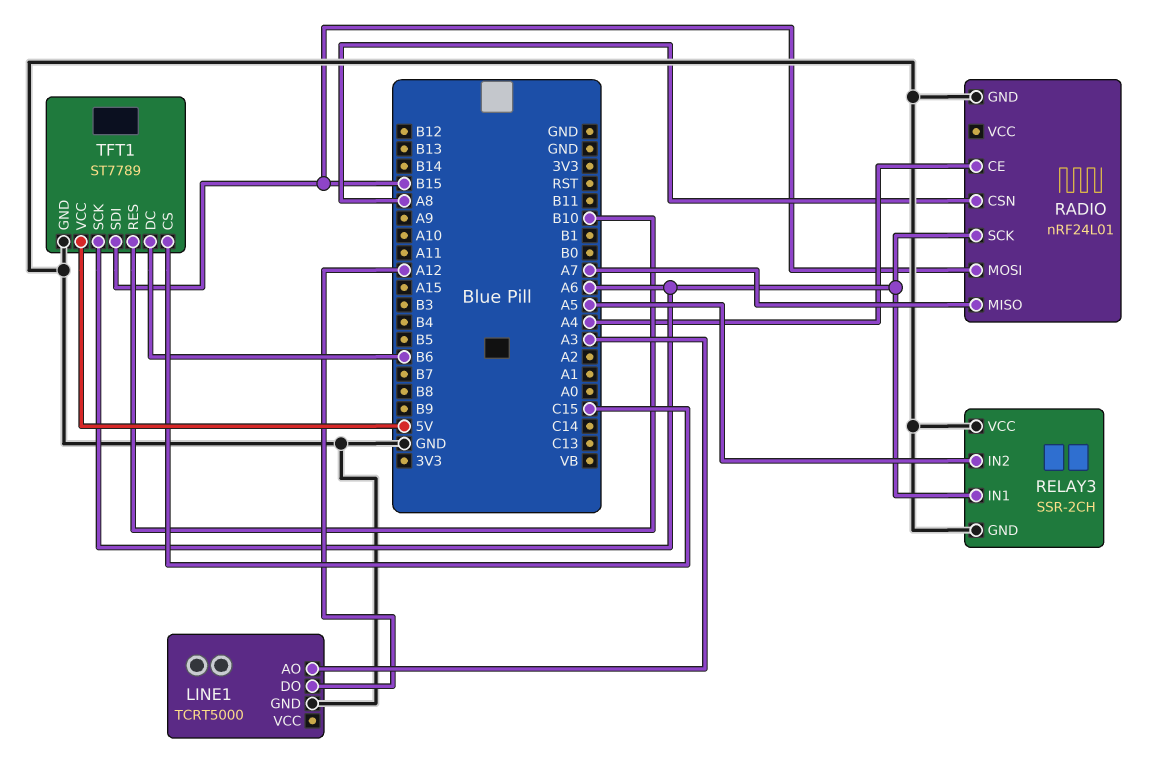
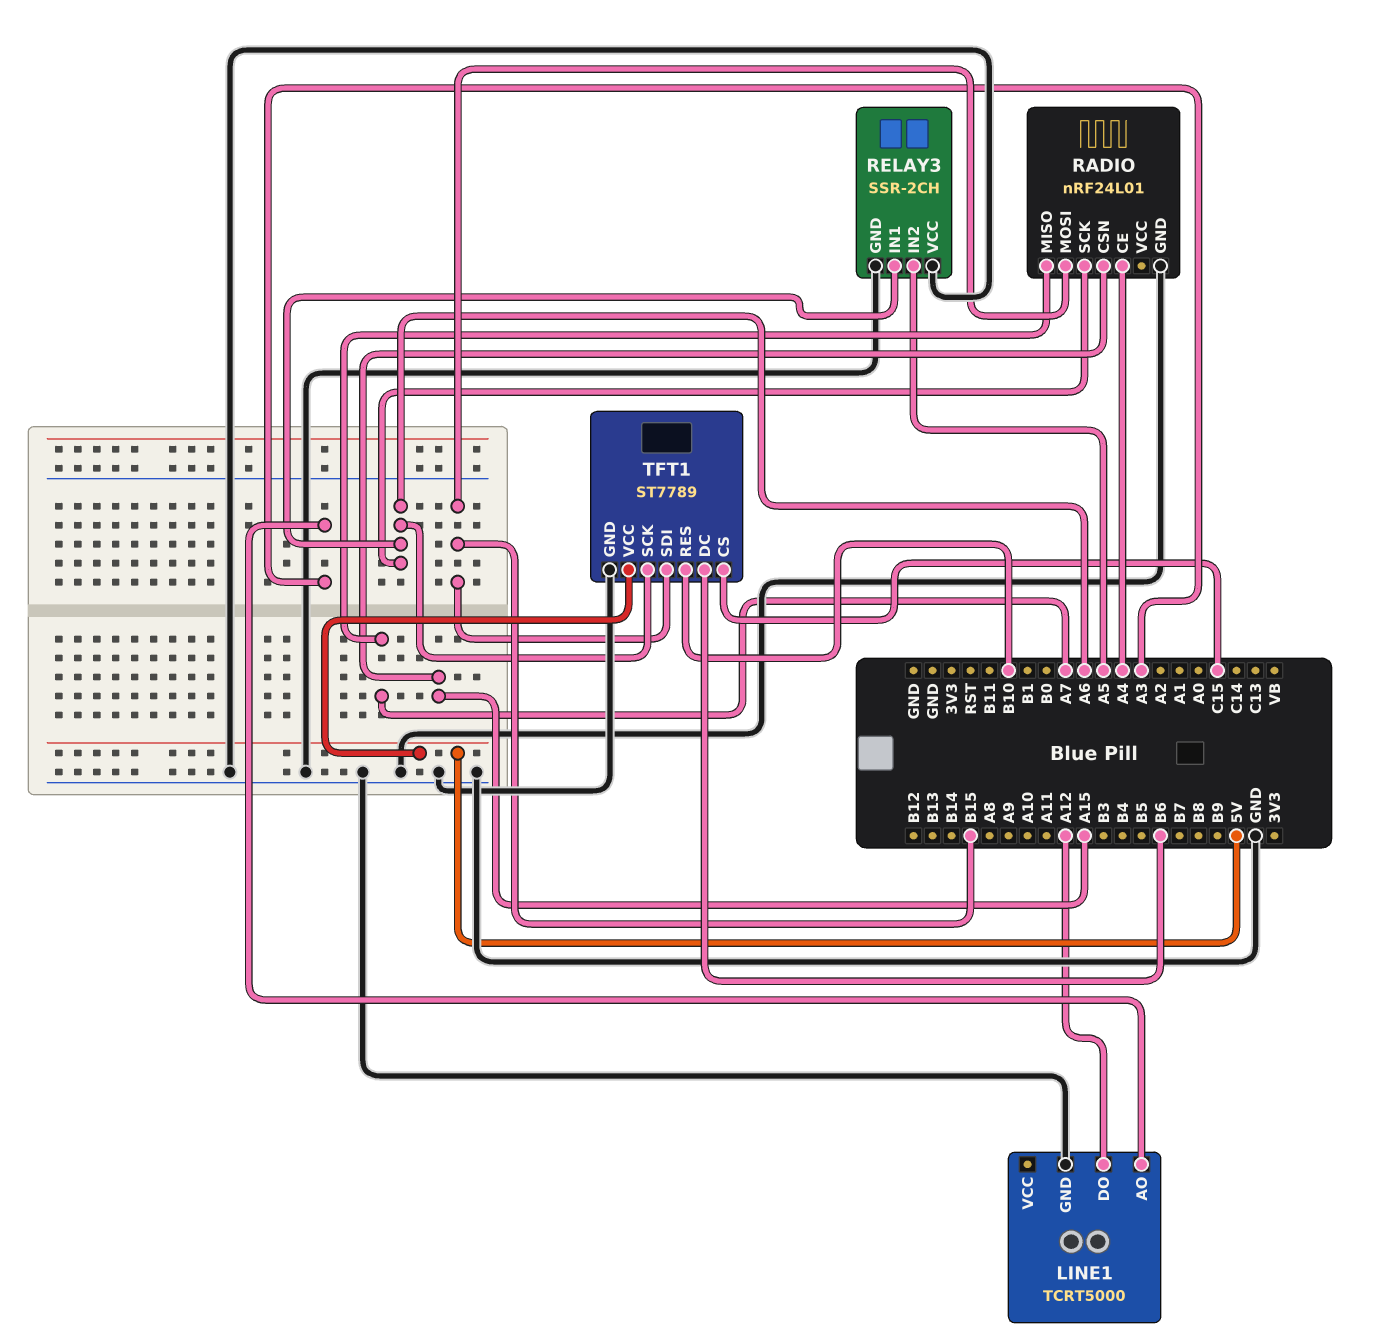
RADIO pin CSN: A8 -> A15

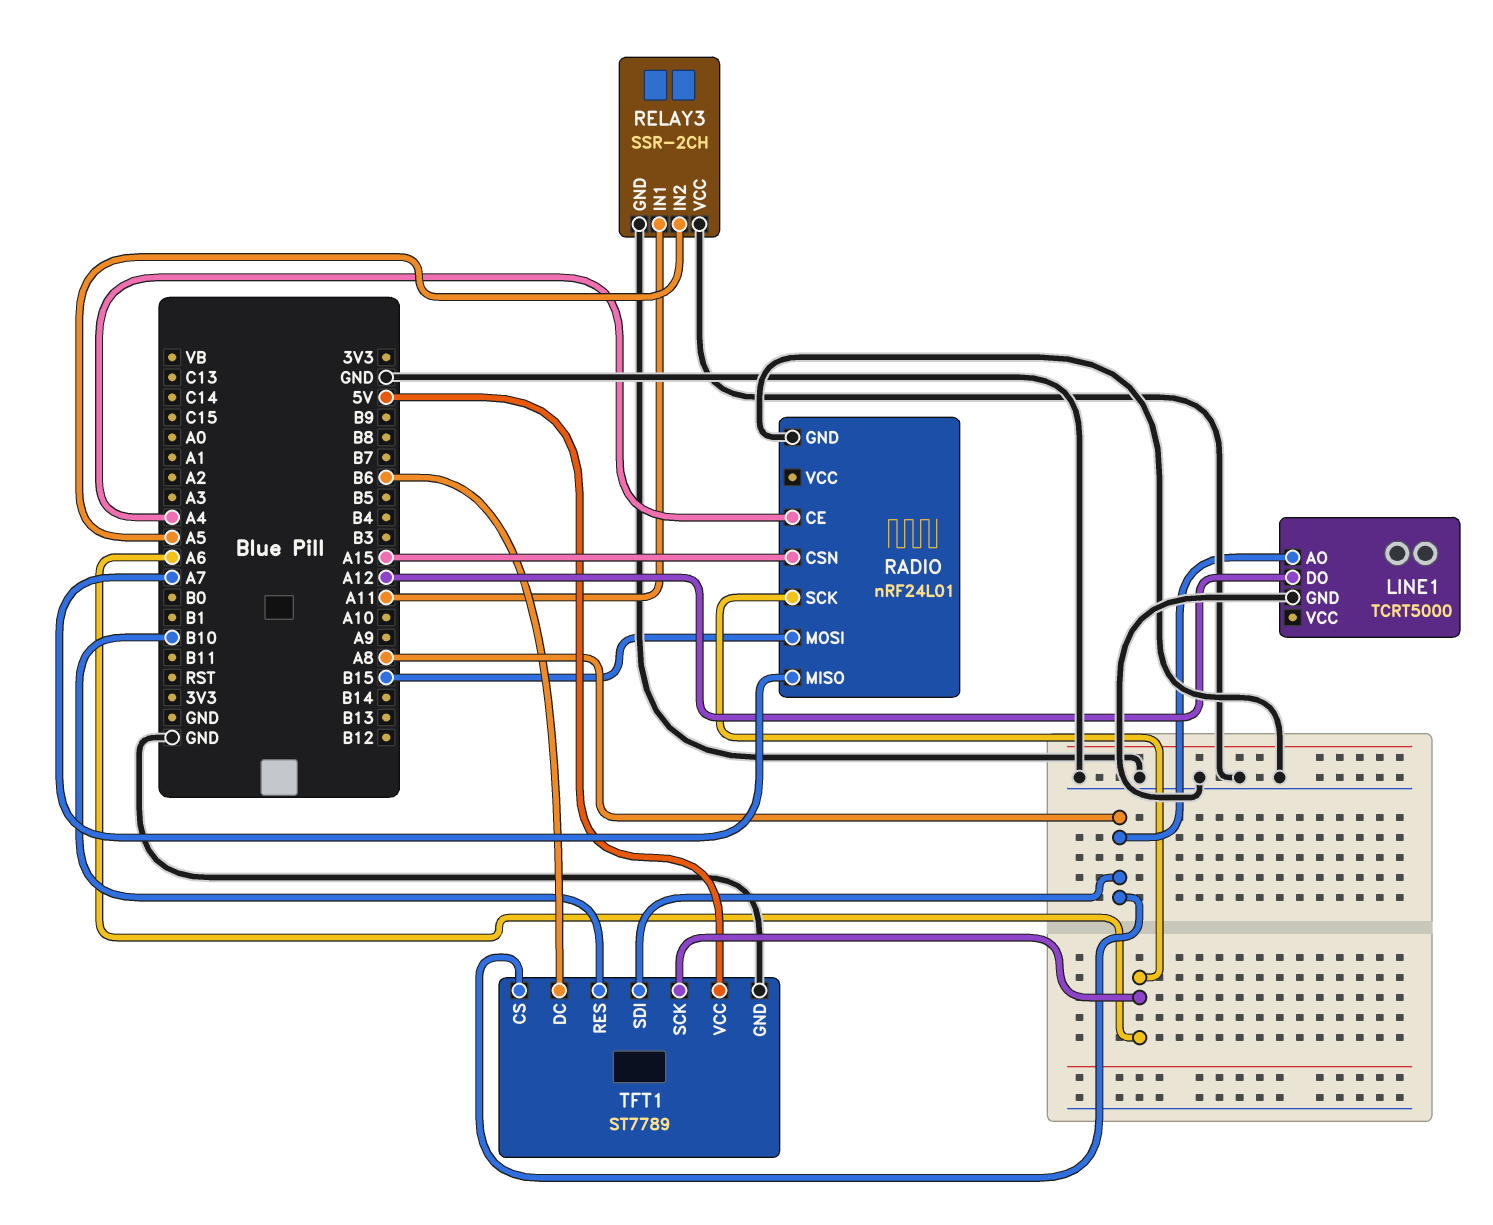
LINE1 pin AO: A3 -> A8
RELAY3 pin IN1: A6 -> A11
TFT1 pin CS: C15 -> A8
TFT1 pin SDI: B15 -> A8

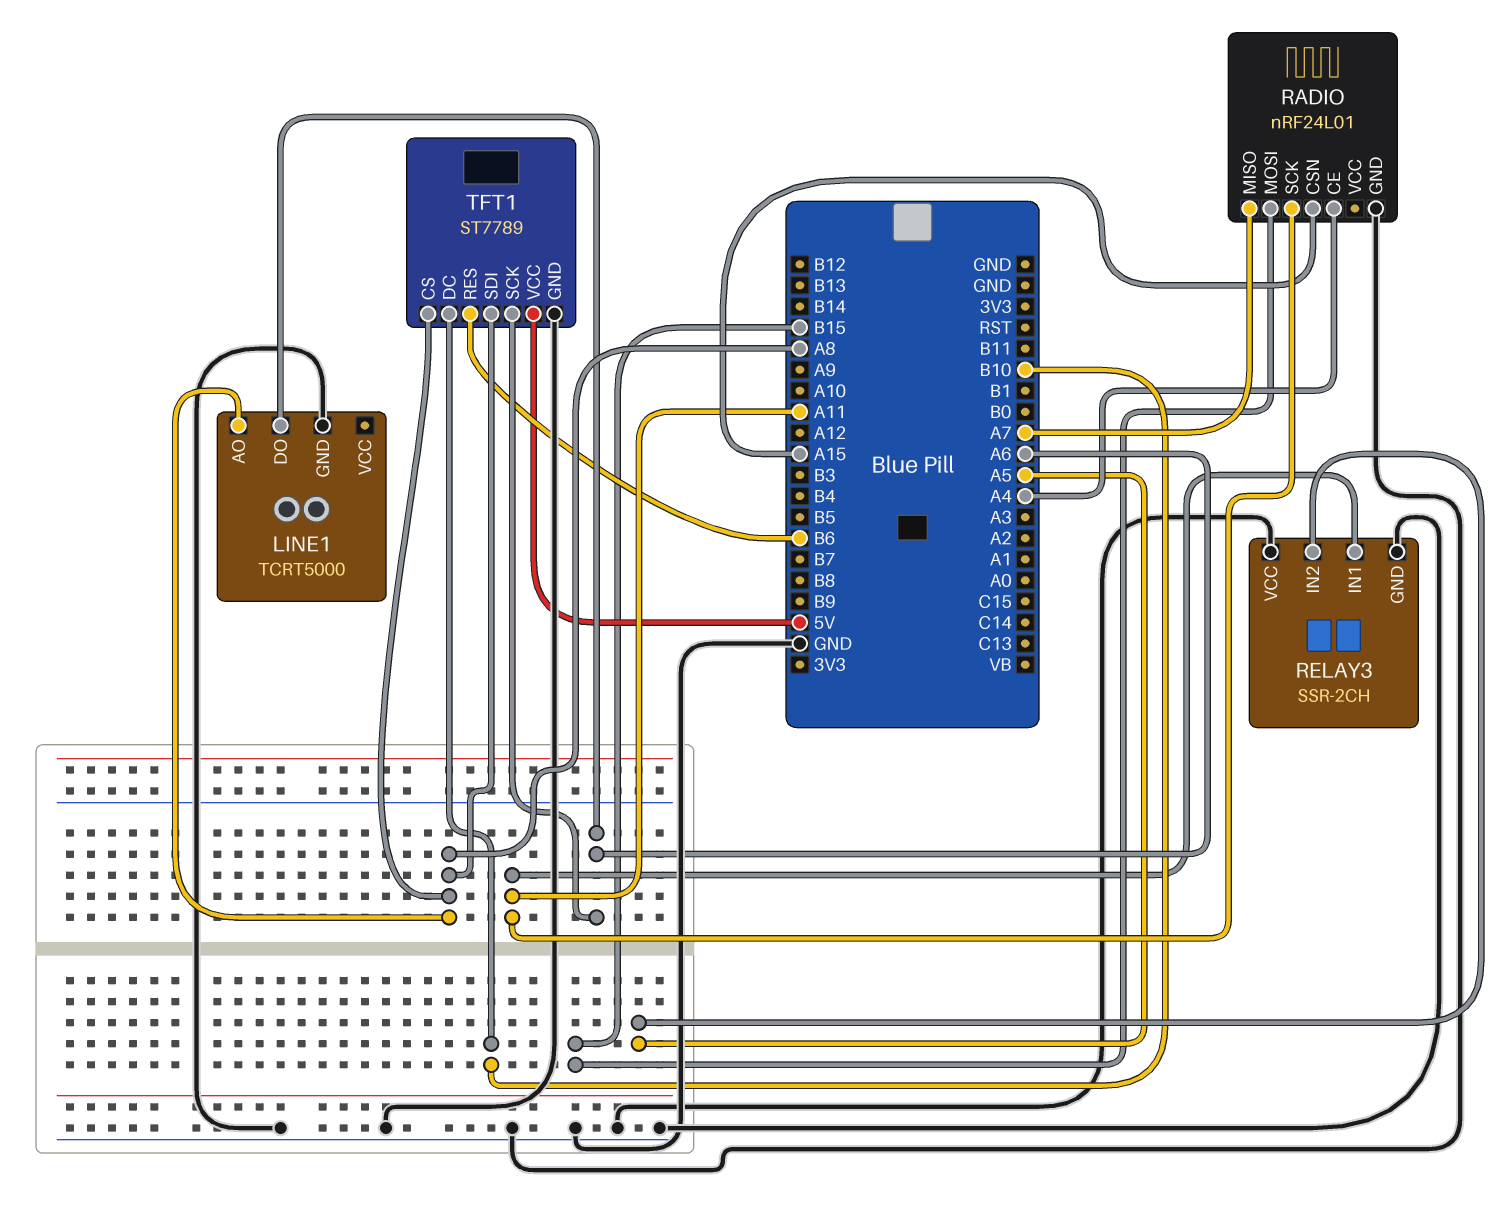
LINE1 pin DO: A12 -> A6
RADIO pin SCK: A6 -> A11
TFT1 pin DC: B6 -> B10
TFT1 pin RES: B10 -> B6

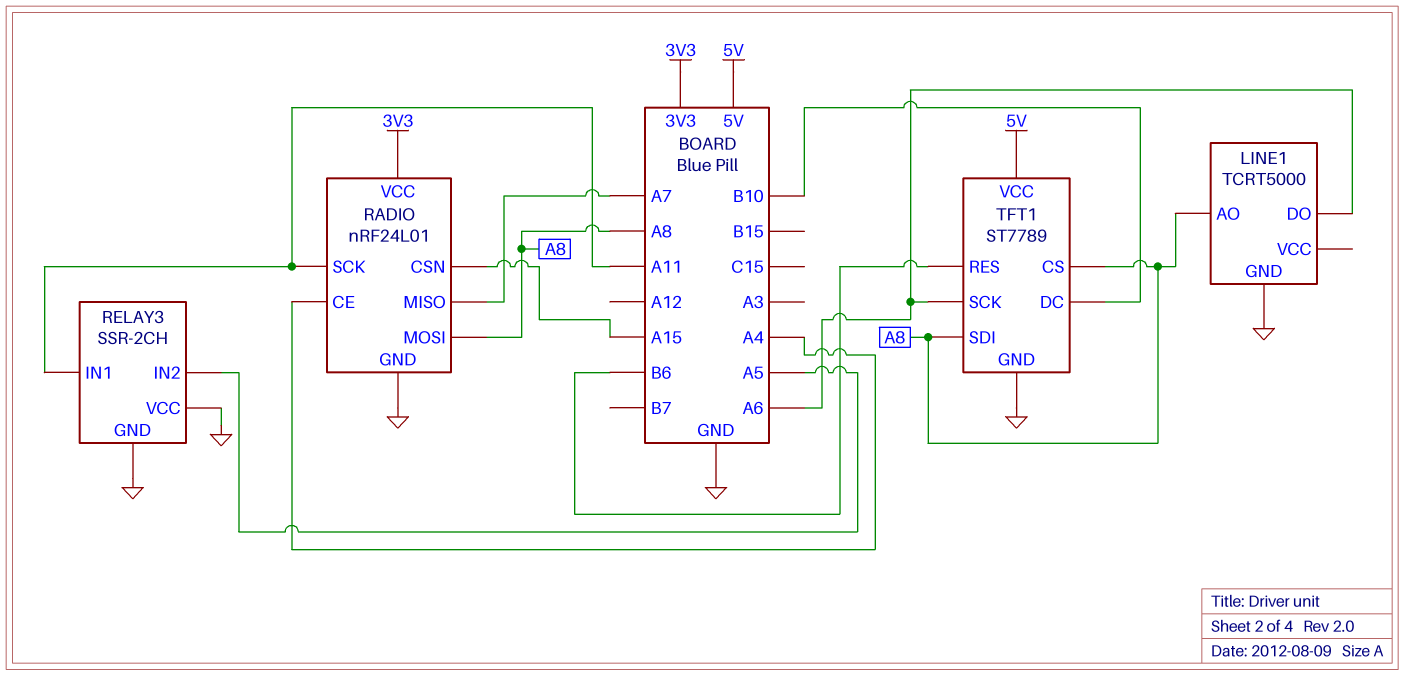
RADIO pin MOSI: B15 -> A8
RADIO pin VCC: none -> 3V3

